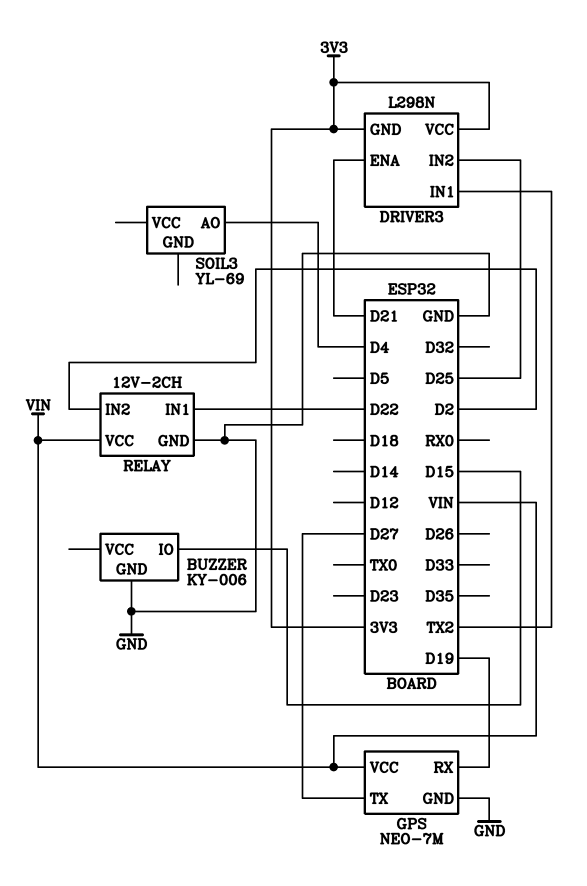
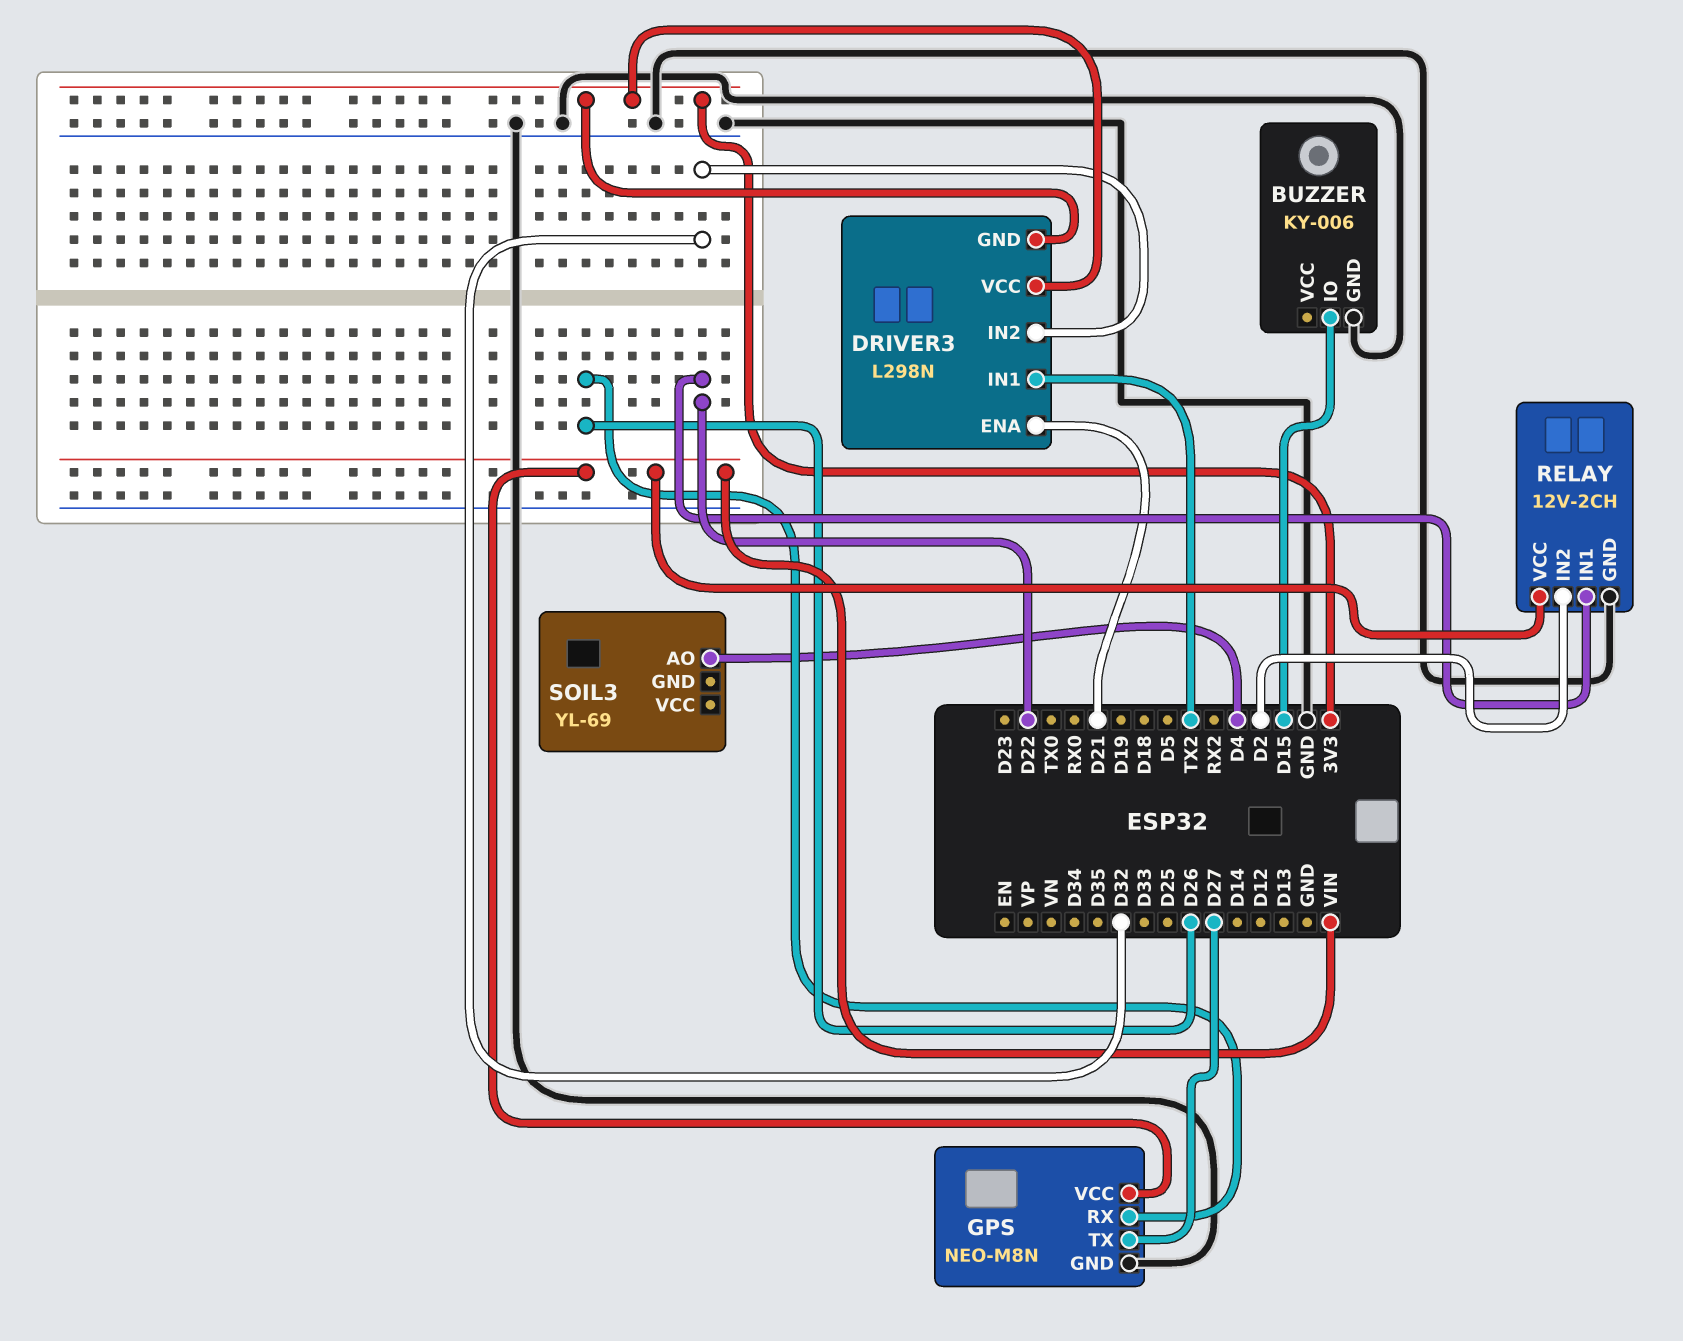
DRIVER3 pin IN2: D25 -> D32
GPS: NEO-7M -> NEO-M8N
GPS pin RX: D19 -> D26

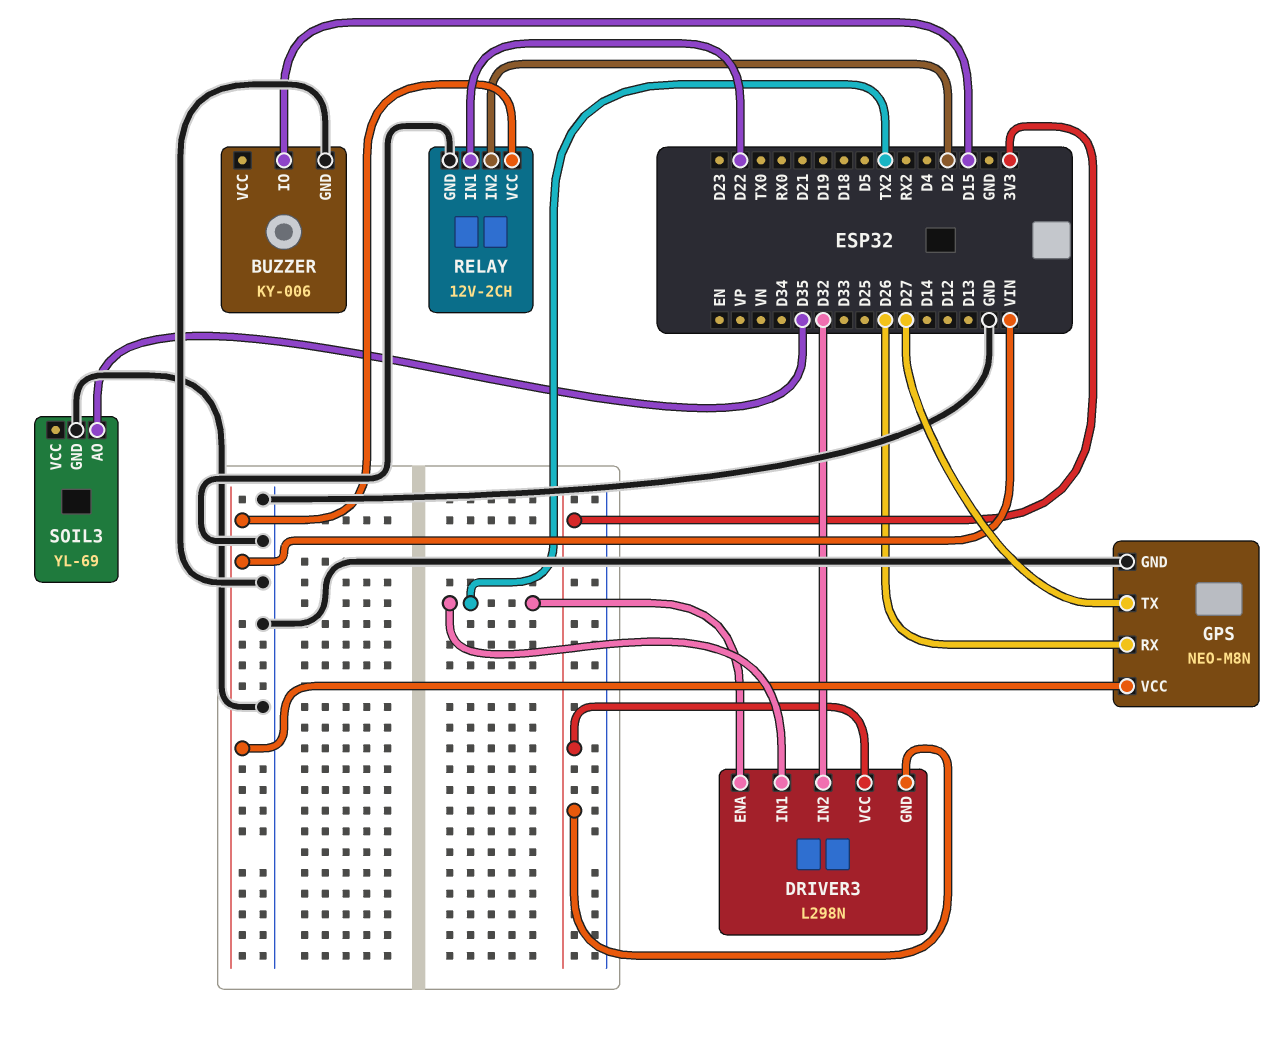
DRIVER3 pin ENA: D21 -> TX2
SOIL3 pin AO: D4 -> D35
SOIL3 pin GND: none -> GND

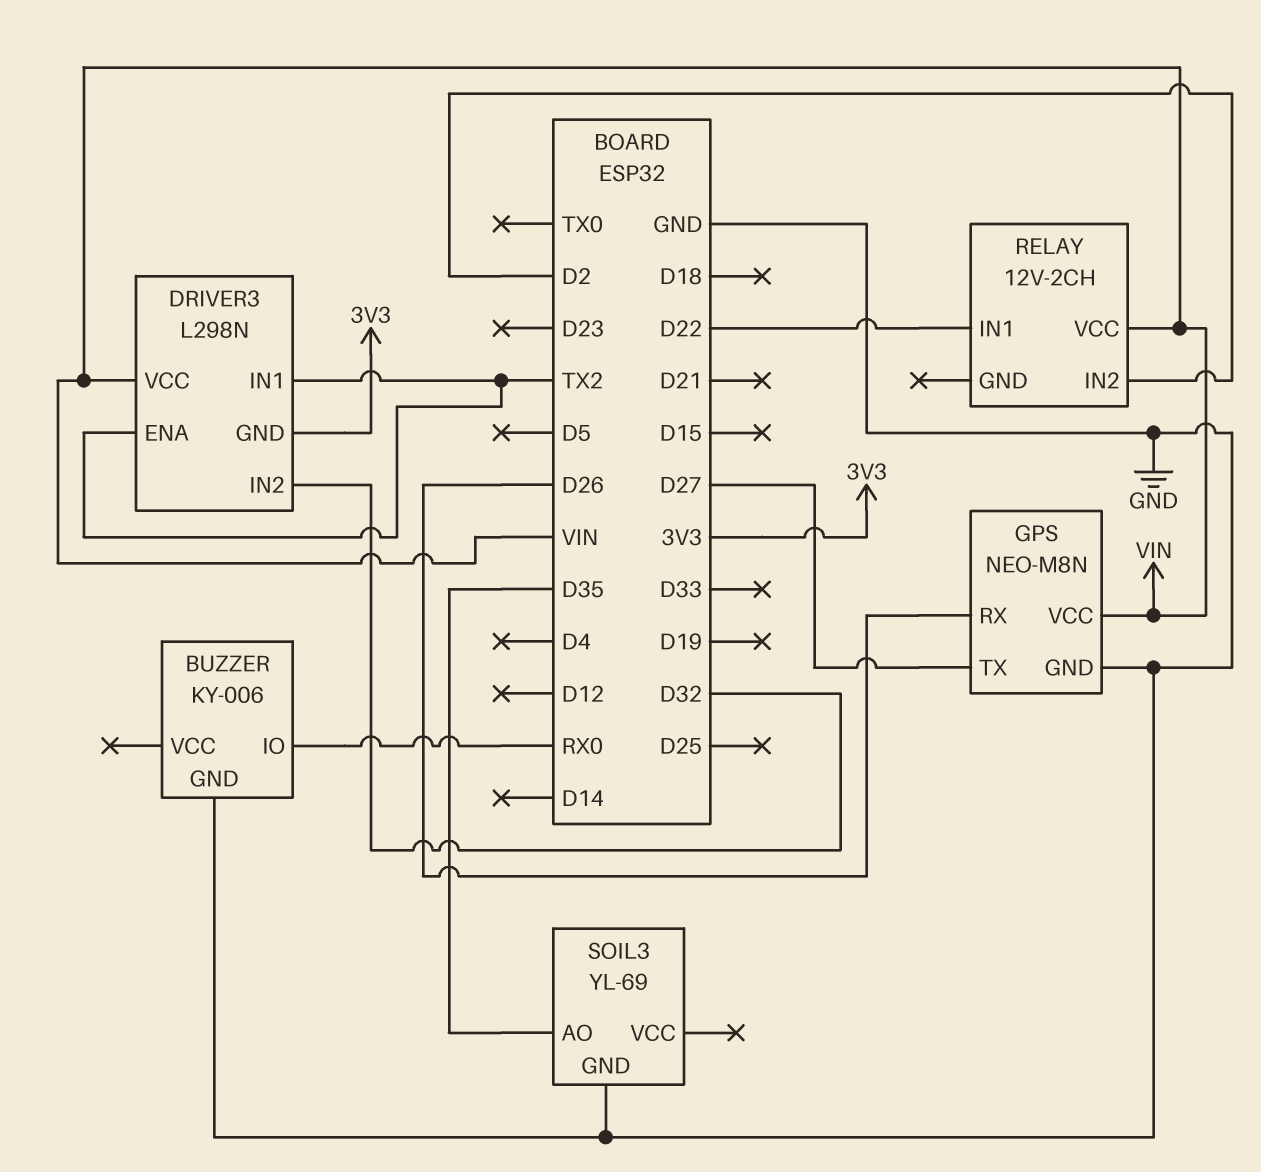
BUZZER pin IO: D15 -> RX0
DRIVER3 pin VCC: 3V3 -> VIN
RELAY pin GND: GND -> none

